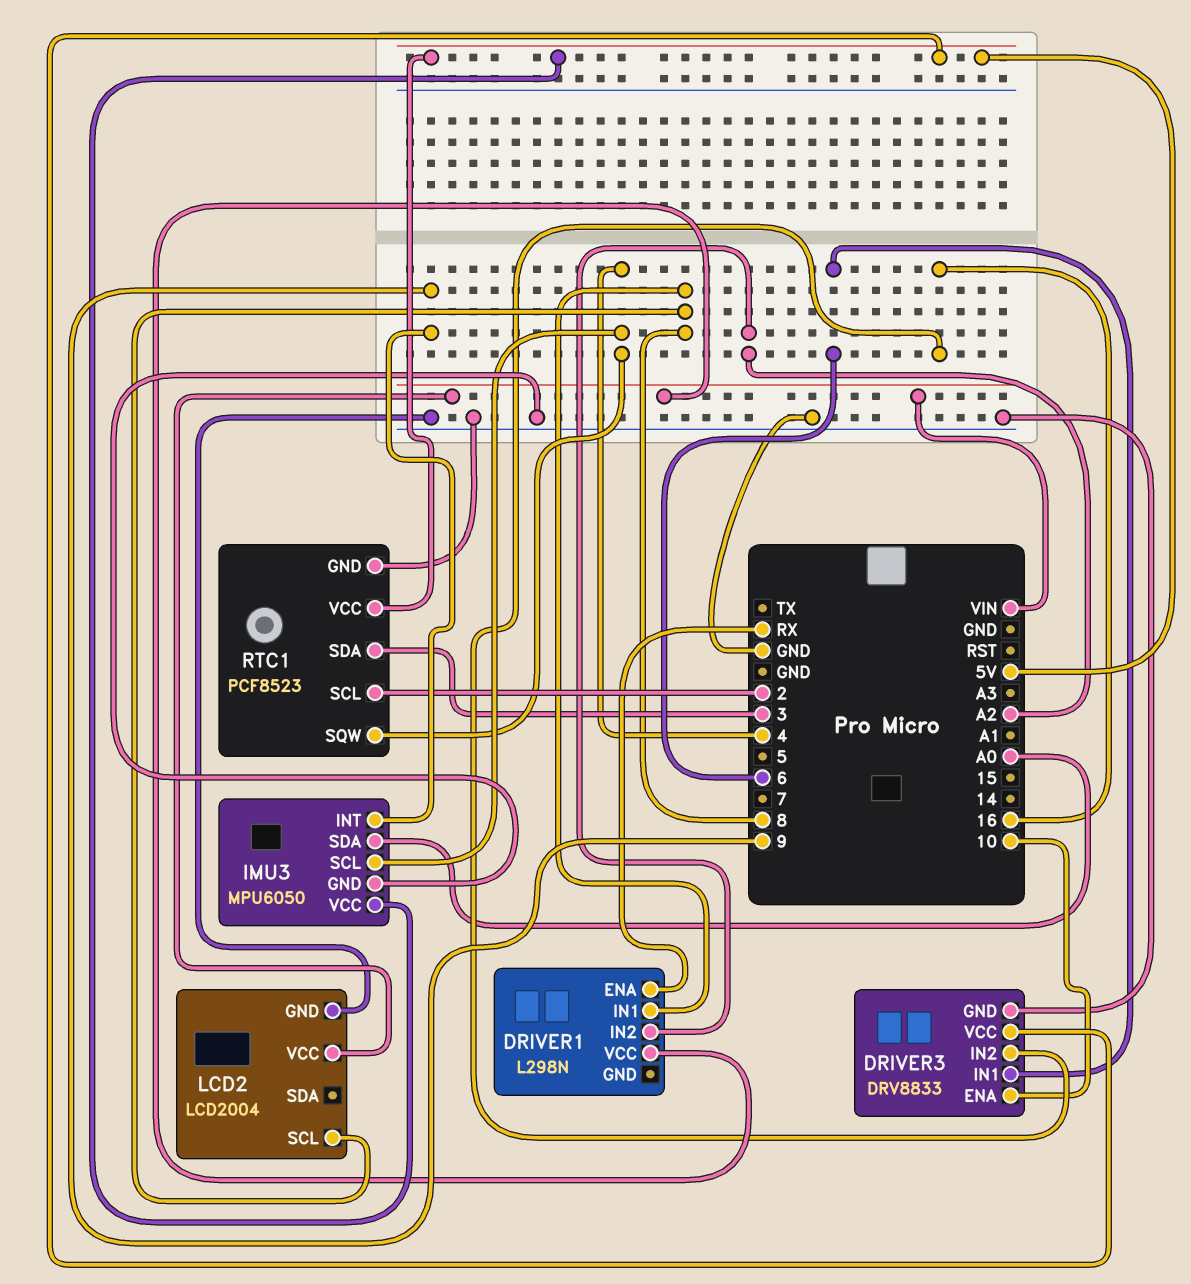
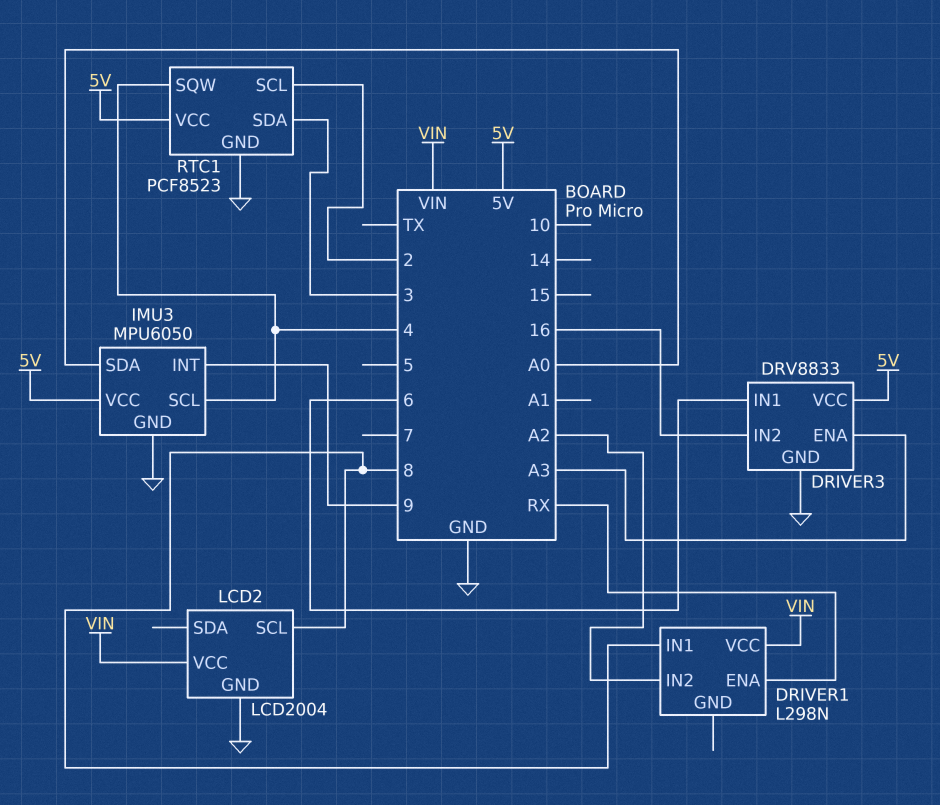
DRIVER3 pin ENA: 10 -> A3

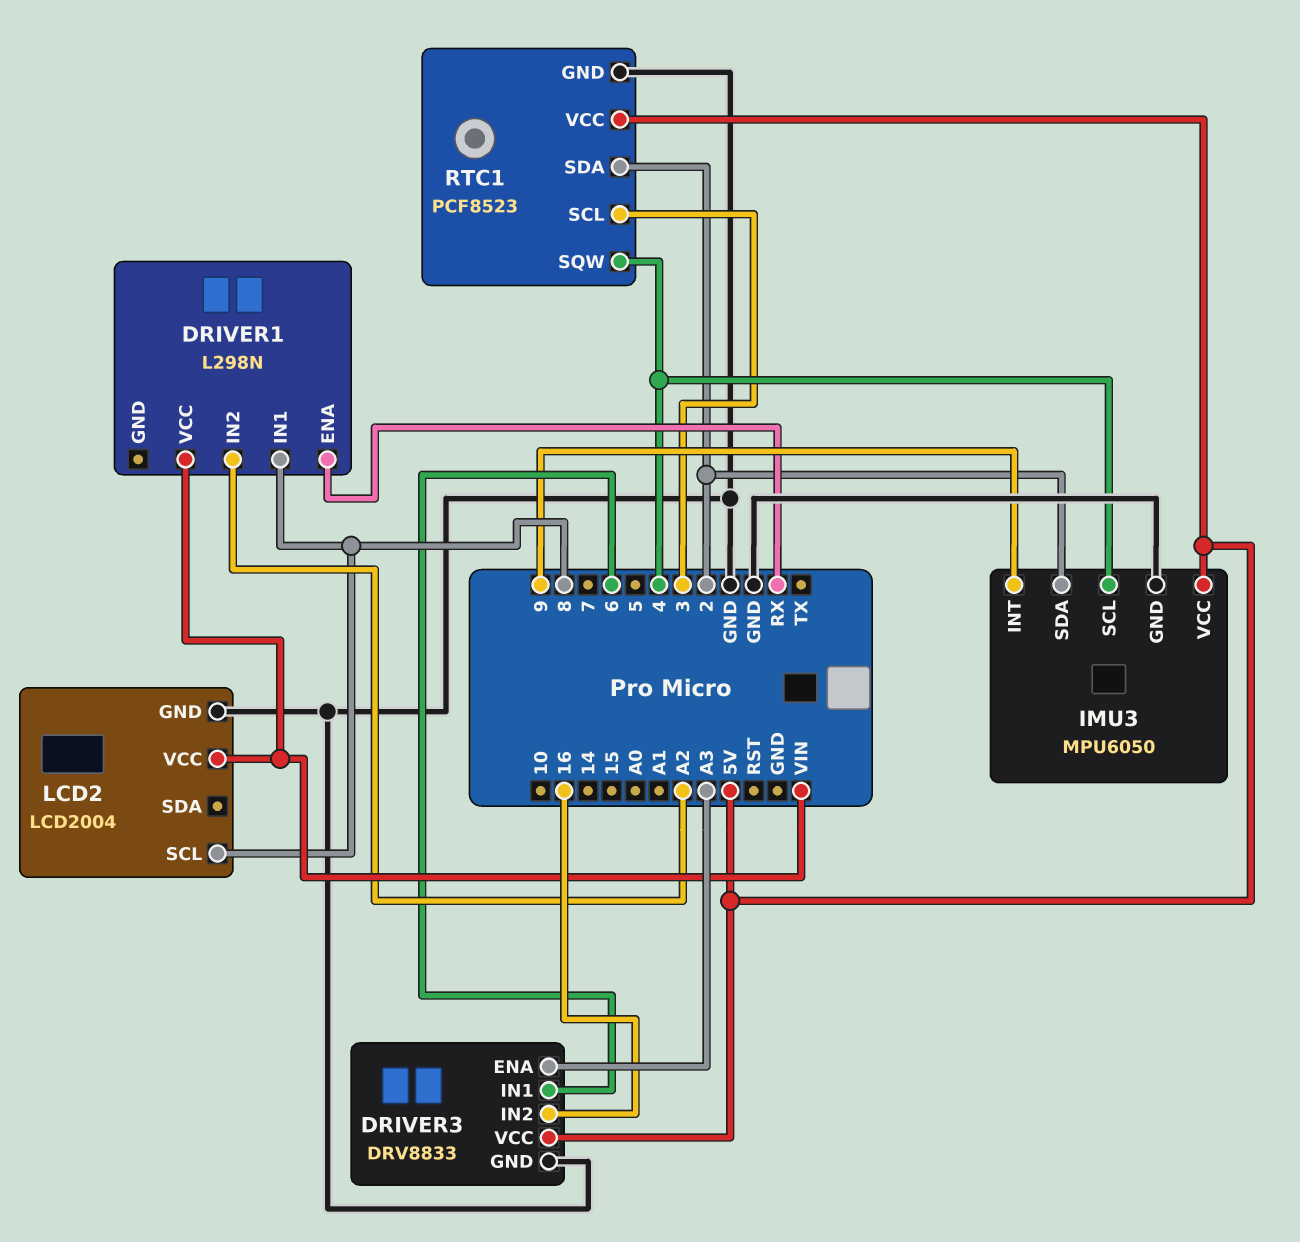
IMU3 pin SDA: A0 -> 2
RTC1 pin SCL: 2 -> 3
RTC1 pin SDA: 3 -> 2

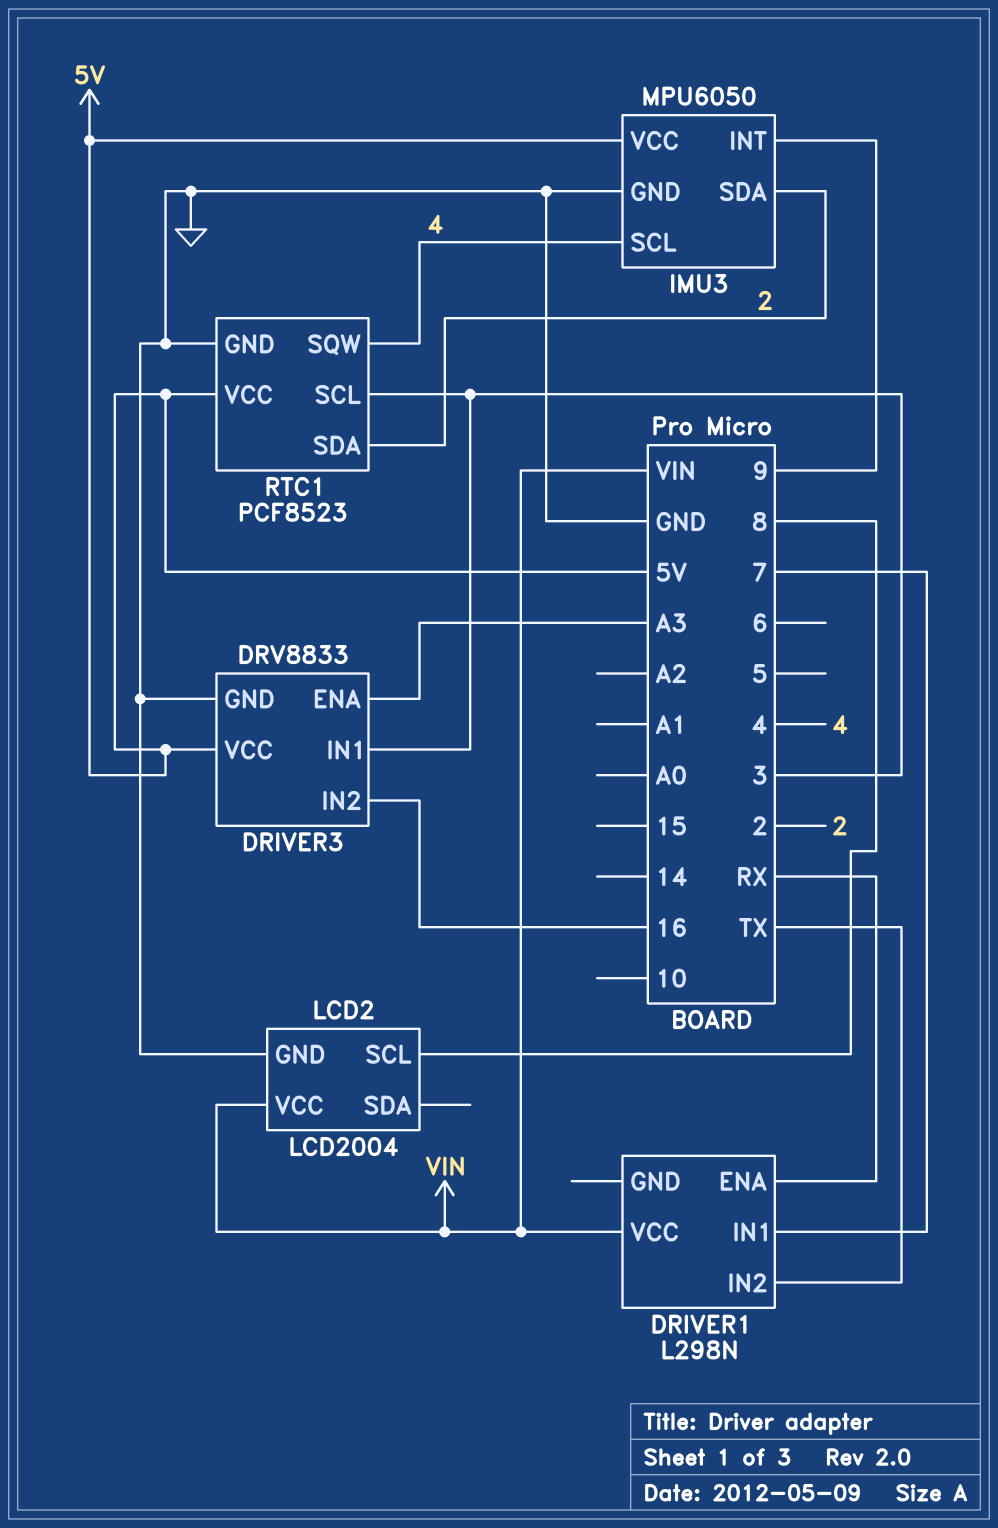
DRIVER1 pin IN1: 8 -> 7
DRIVER1 pin IN2: A2 -> TX
DRIVER3 pin IN1: 6 -> 3

